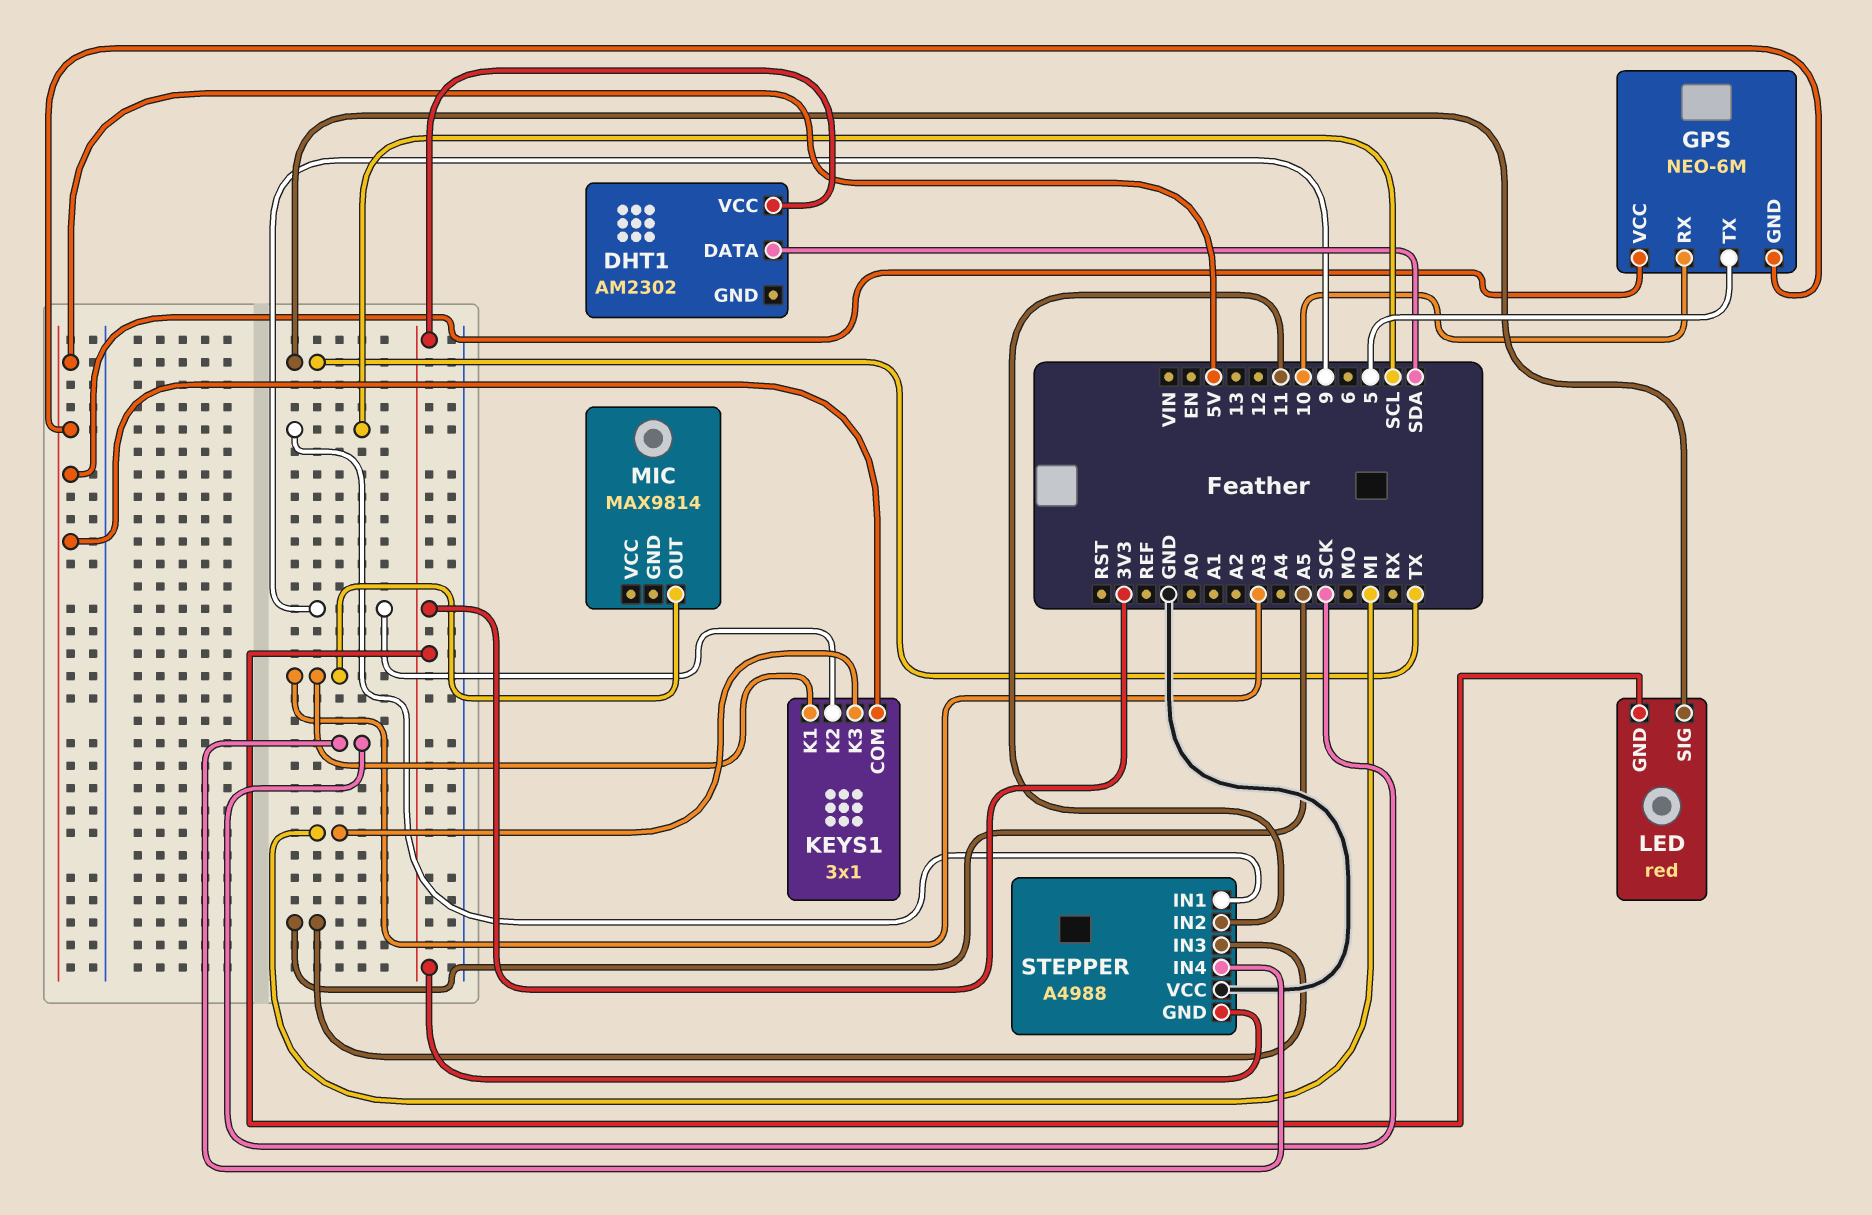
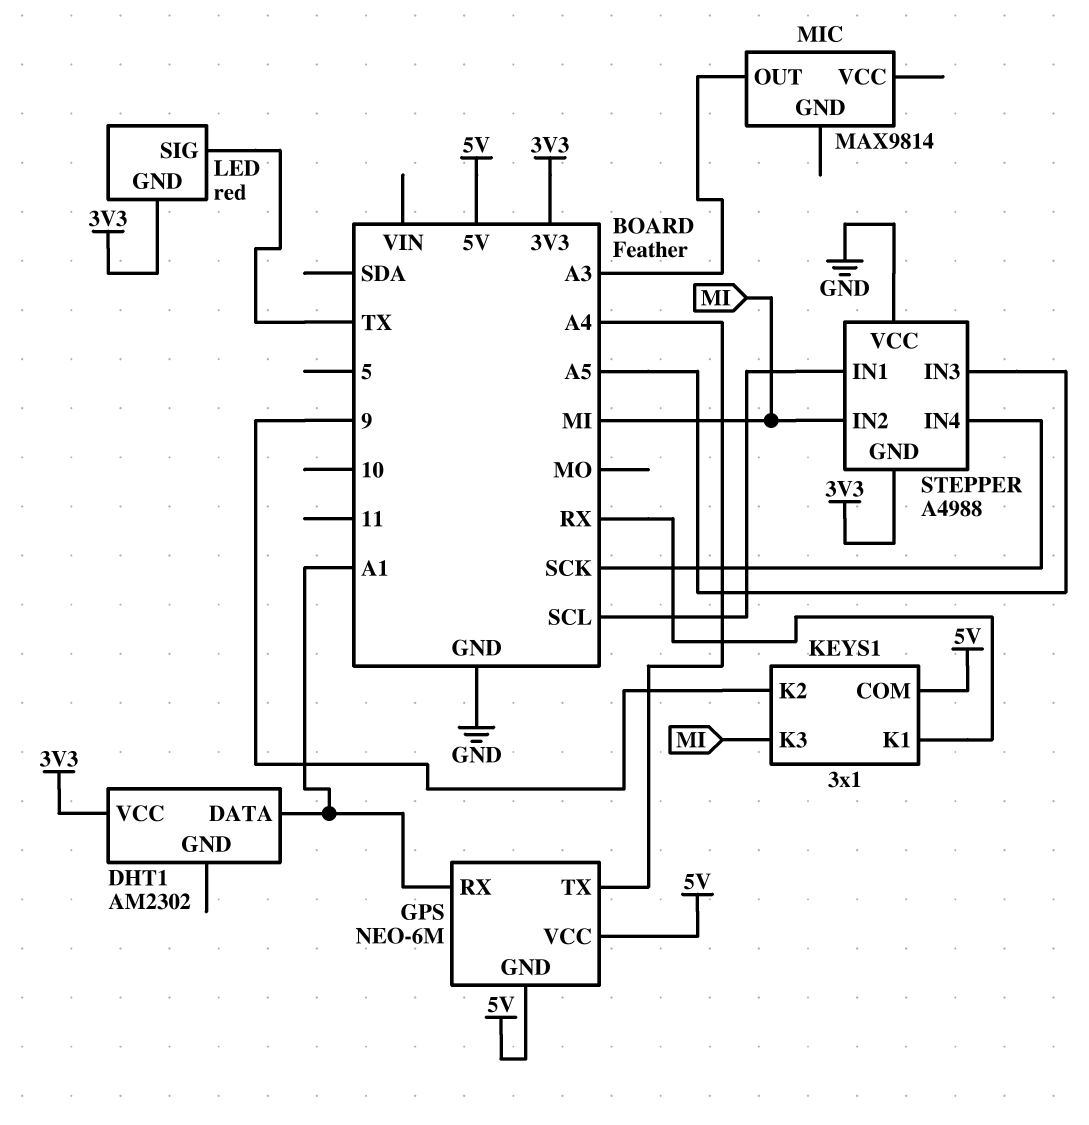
DHT1 pin DATA: SDA -> A1
GPS pin RX: 10 -> A1
GPS pin TX: 5 -> A4
KEYS1 pin K1: A3 -> RX
STEPPER pin IN2: 11 -> MI

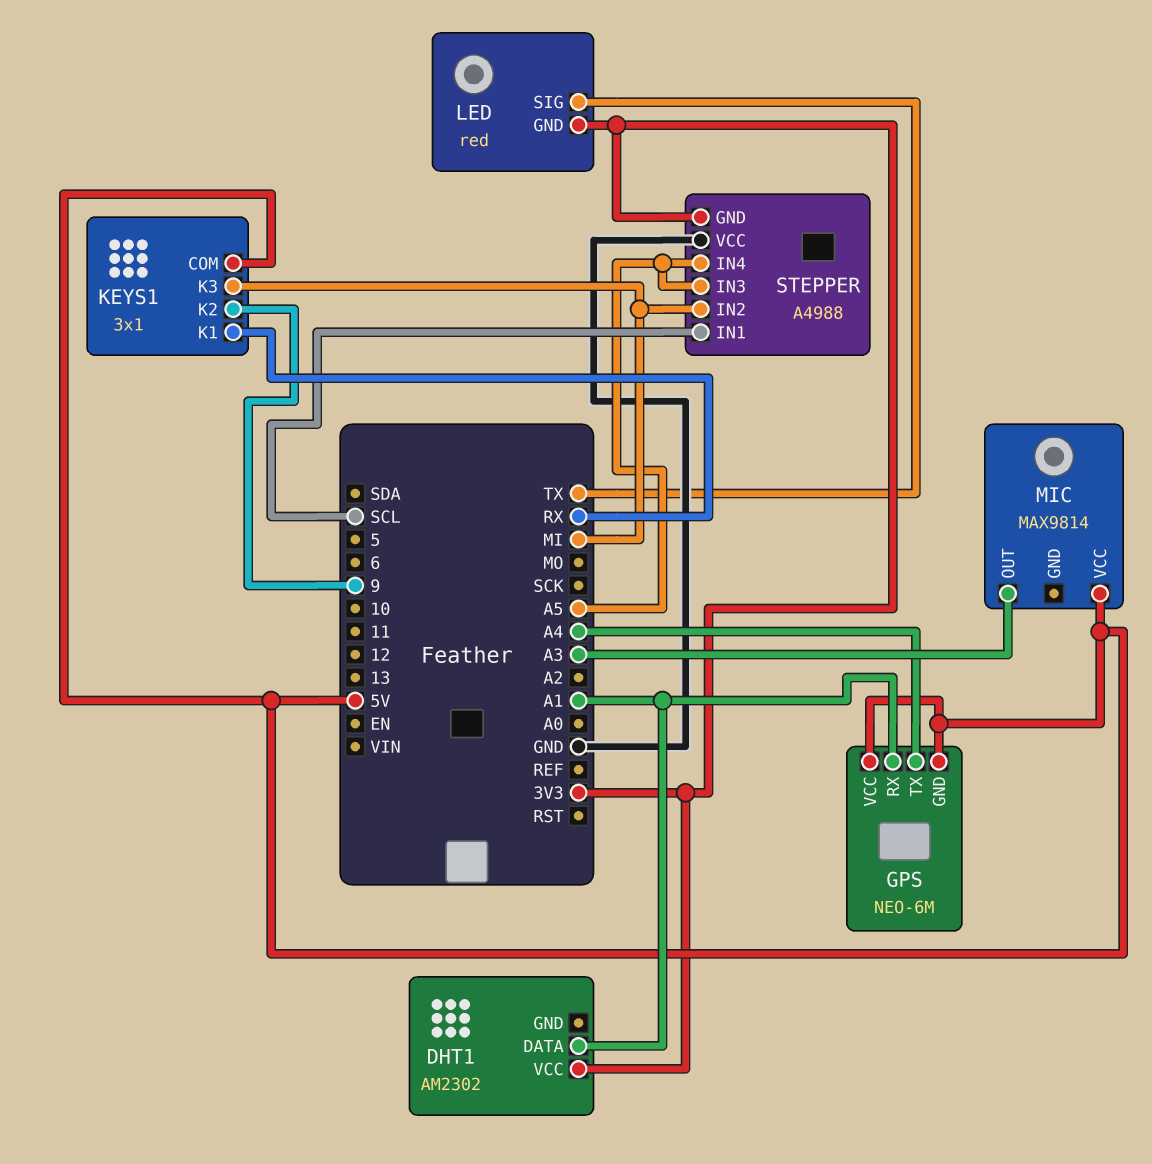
MIC pin VCC: none -> 5V
STEPPER pin IN4: SCK -> A5

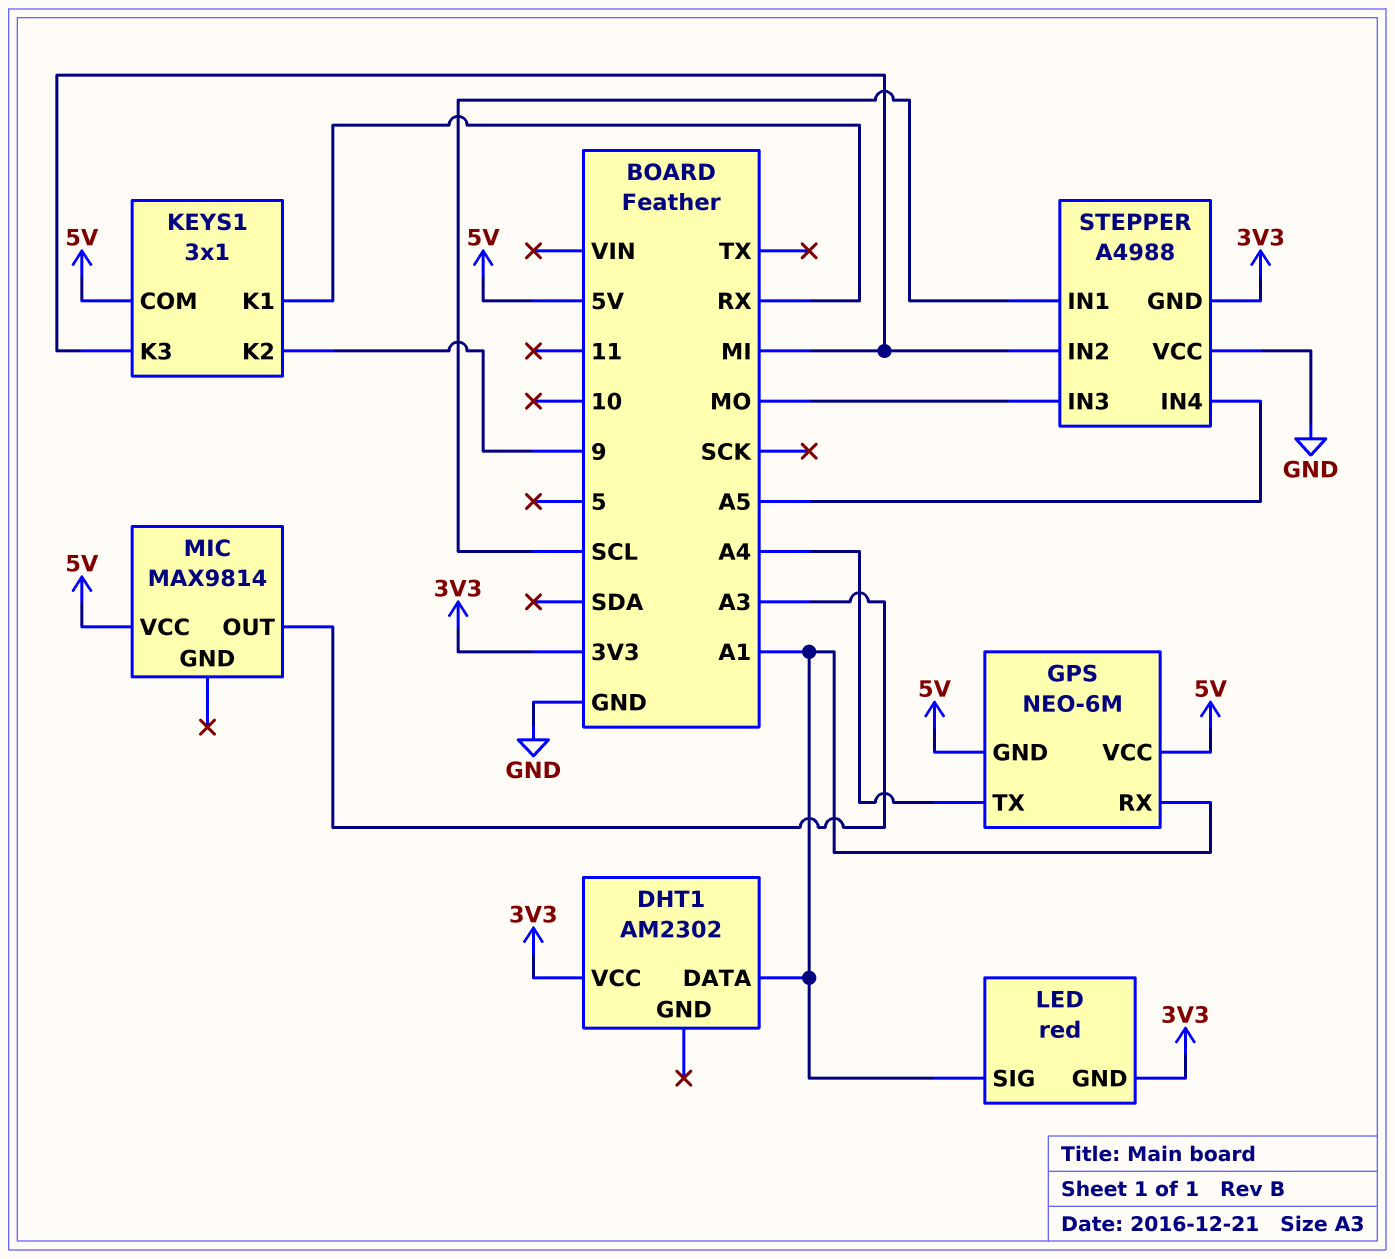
LED pin SIG: TX -> A1
STEPPER pin IN3: A5 -> MO

